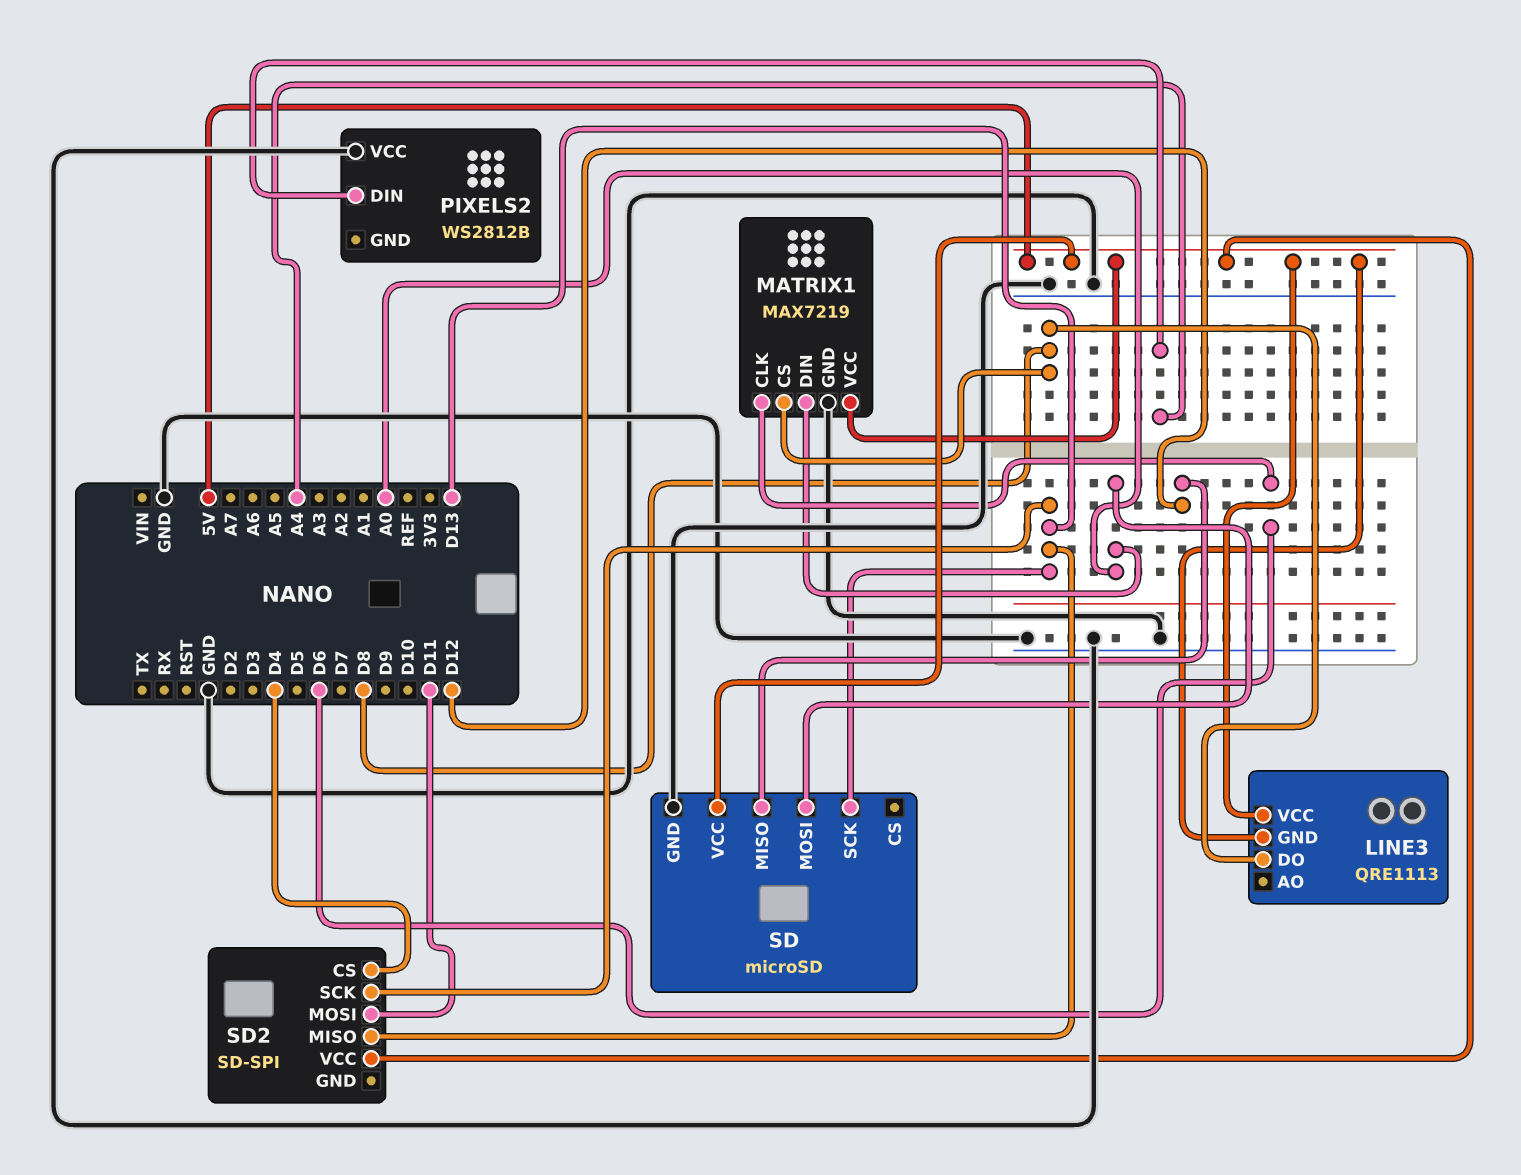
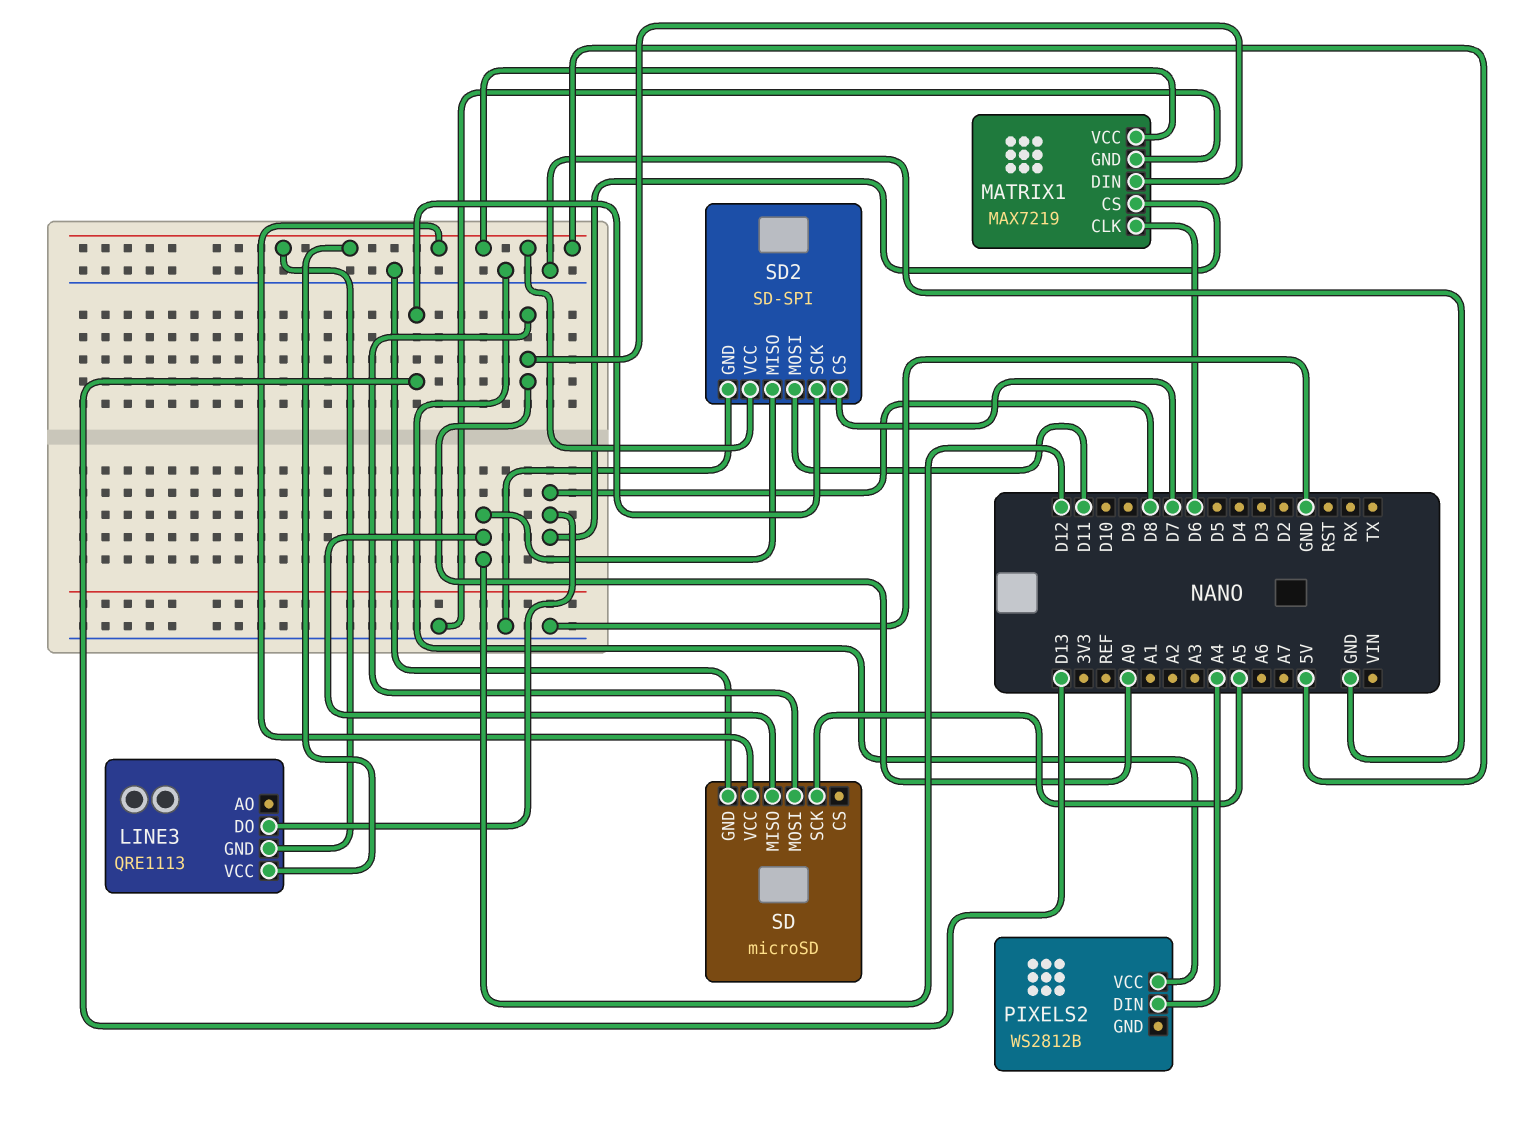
SD pin SCK: D13 -> A5
SD2 pin CS: D4 -> D7
SD2 pin GND: none -> GND
SD2 pin MISO: D13 -> D12

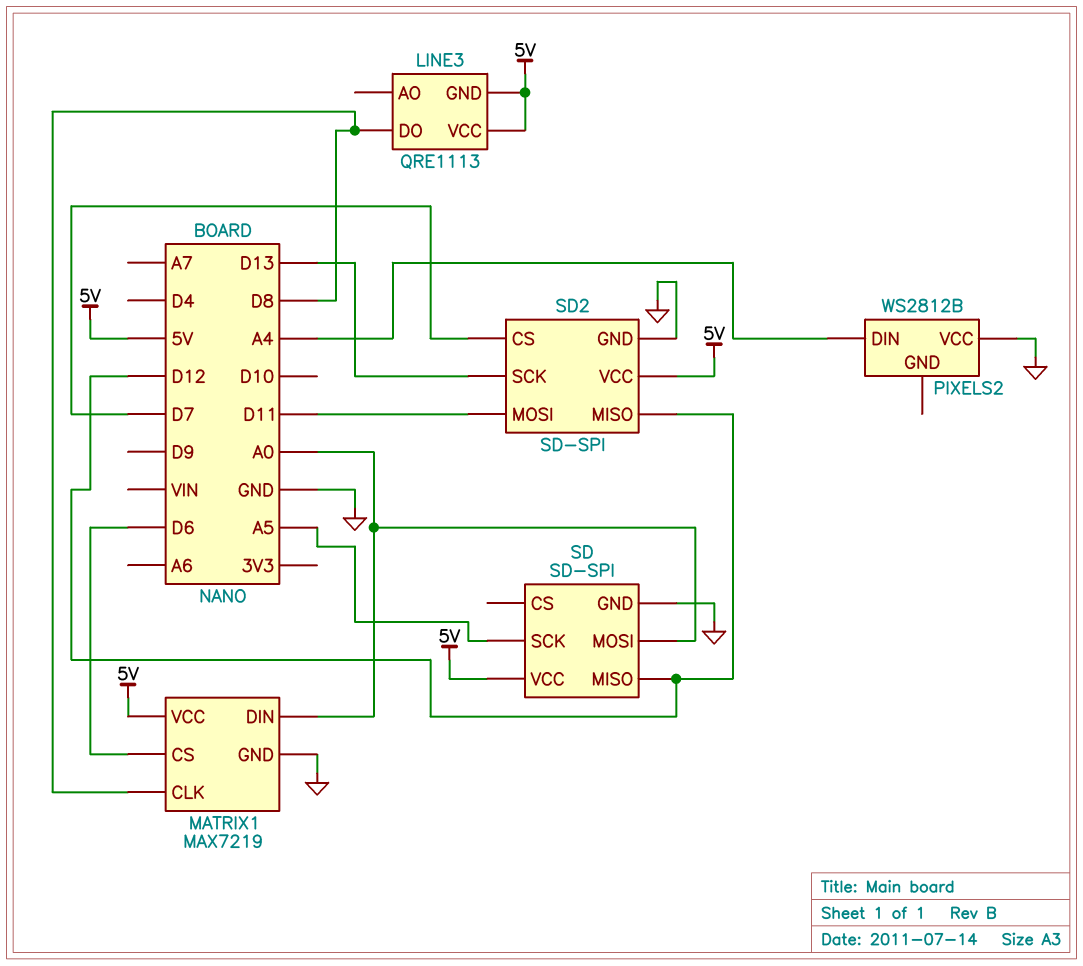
MATRIX1 pin CLK: D6 -> D8
MATRIX1 pin CS: D8 -> D6
SD: microSD -> SD-SPI

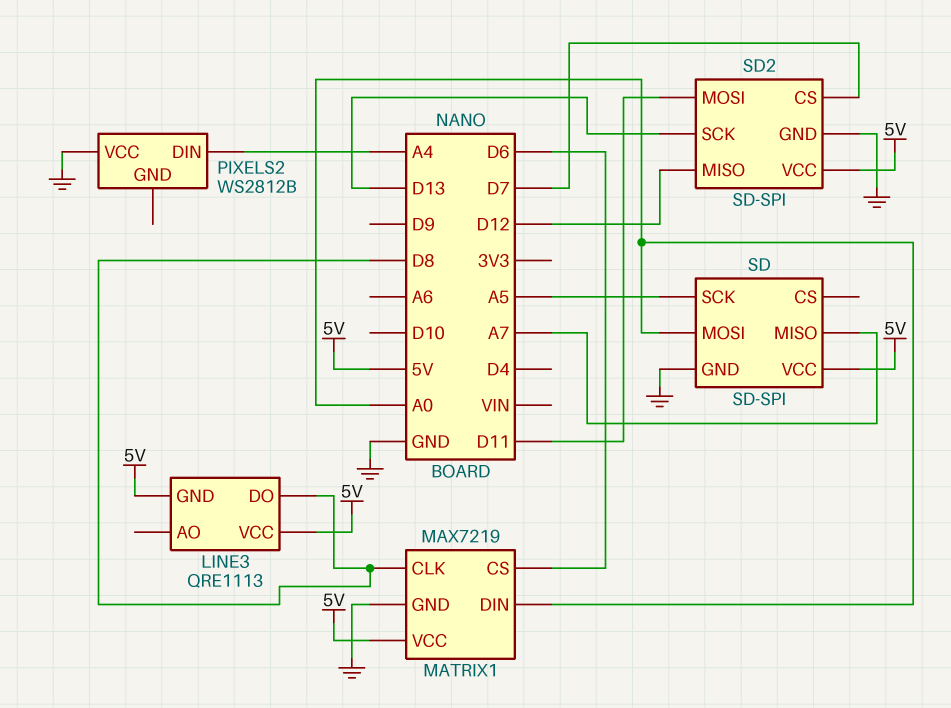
SD pin MISO: D12 -> A7

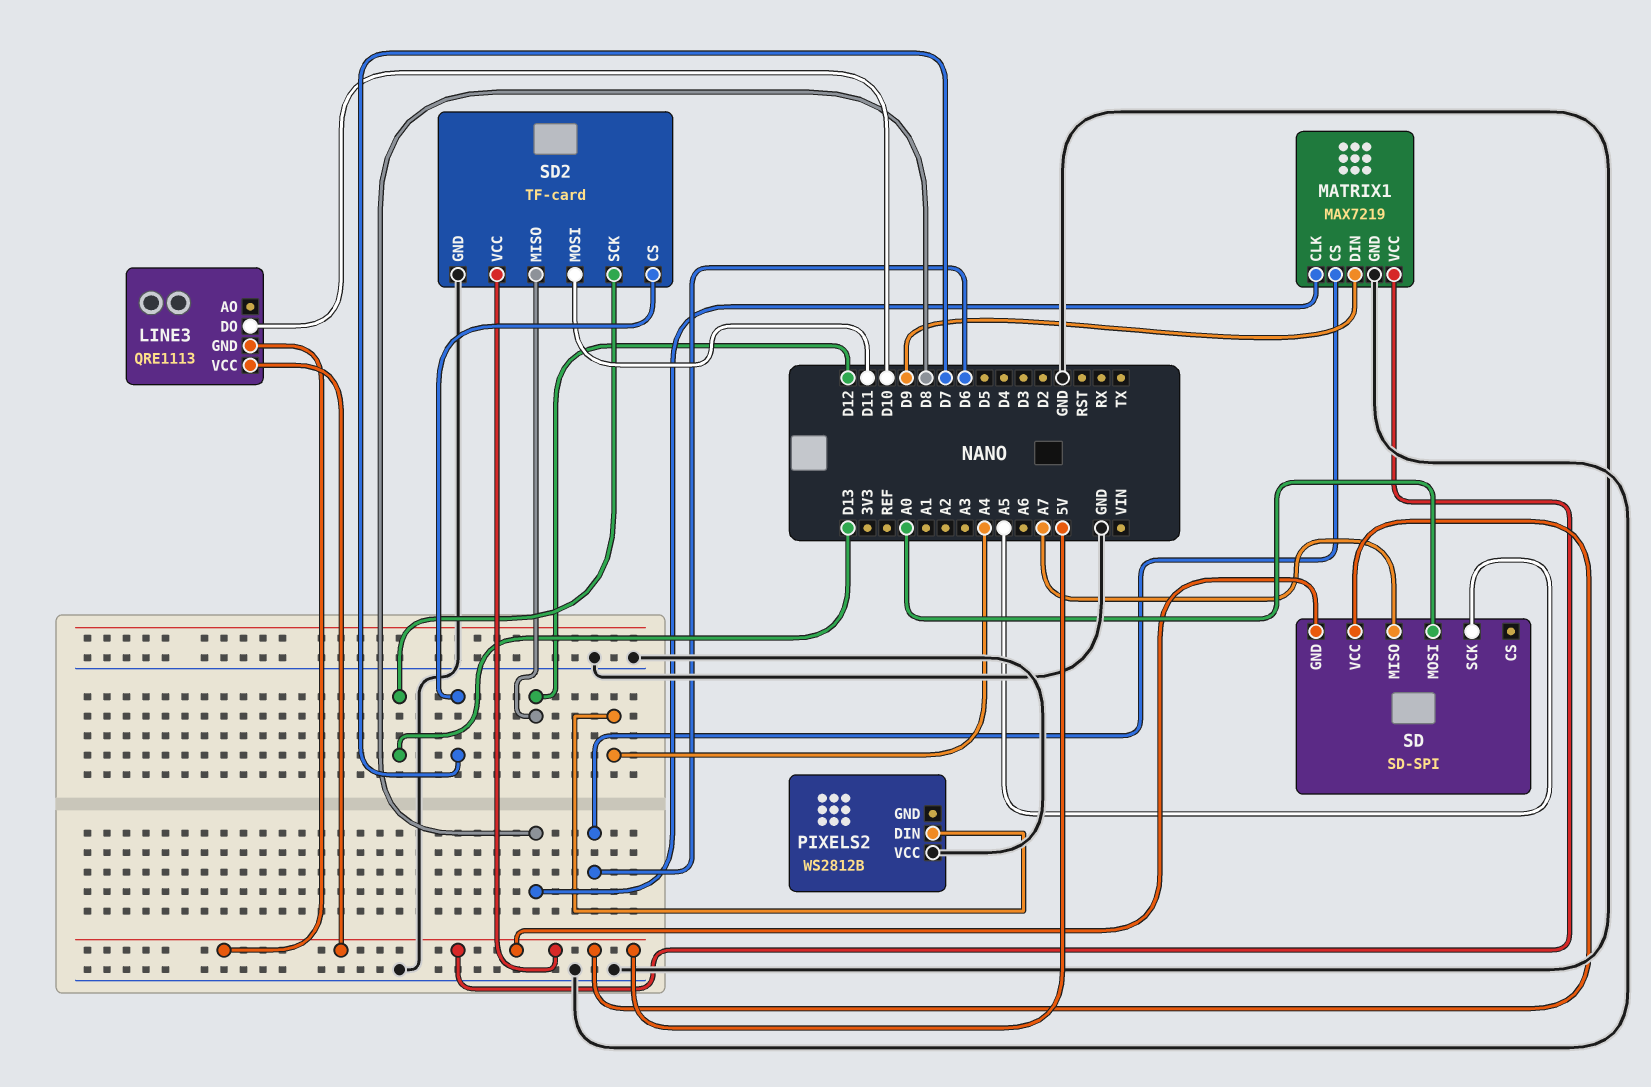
LINE3 pin DO: D8 -> D10
MATRIX1 pin DIN: A0 -> D9
SD pin GND: GND -> 5V
SD2: SD-SPI -> TF-card

